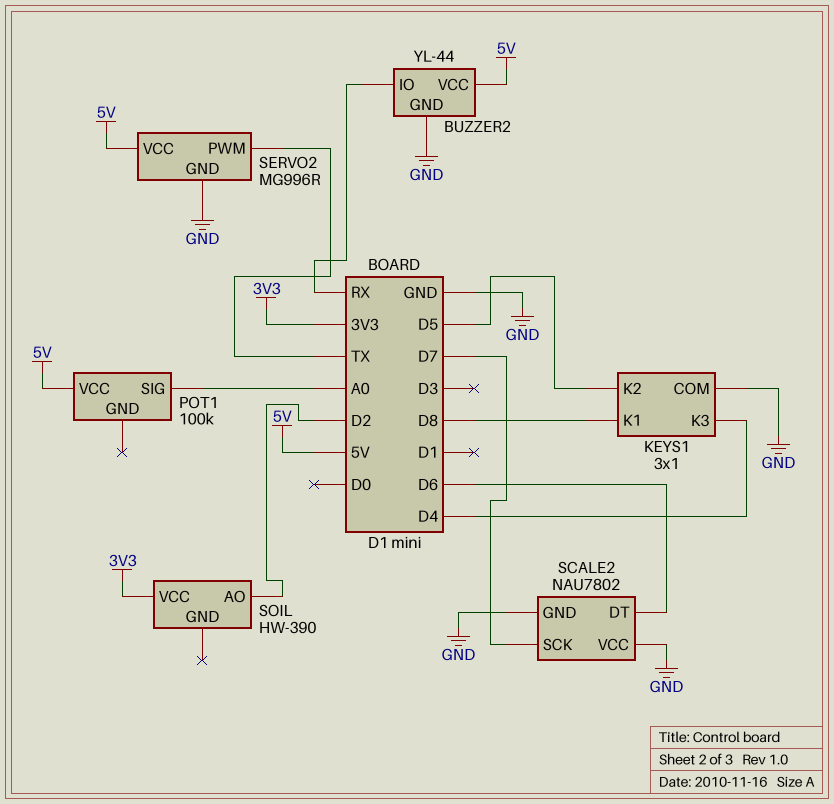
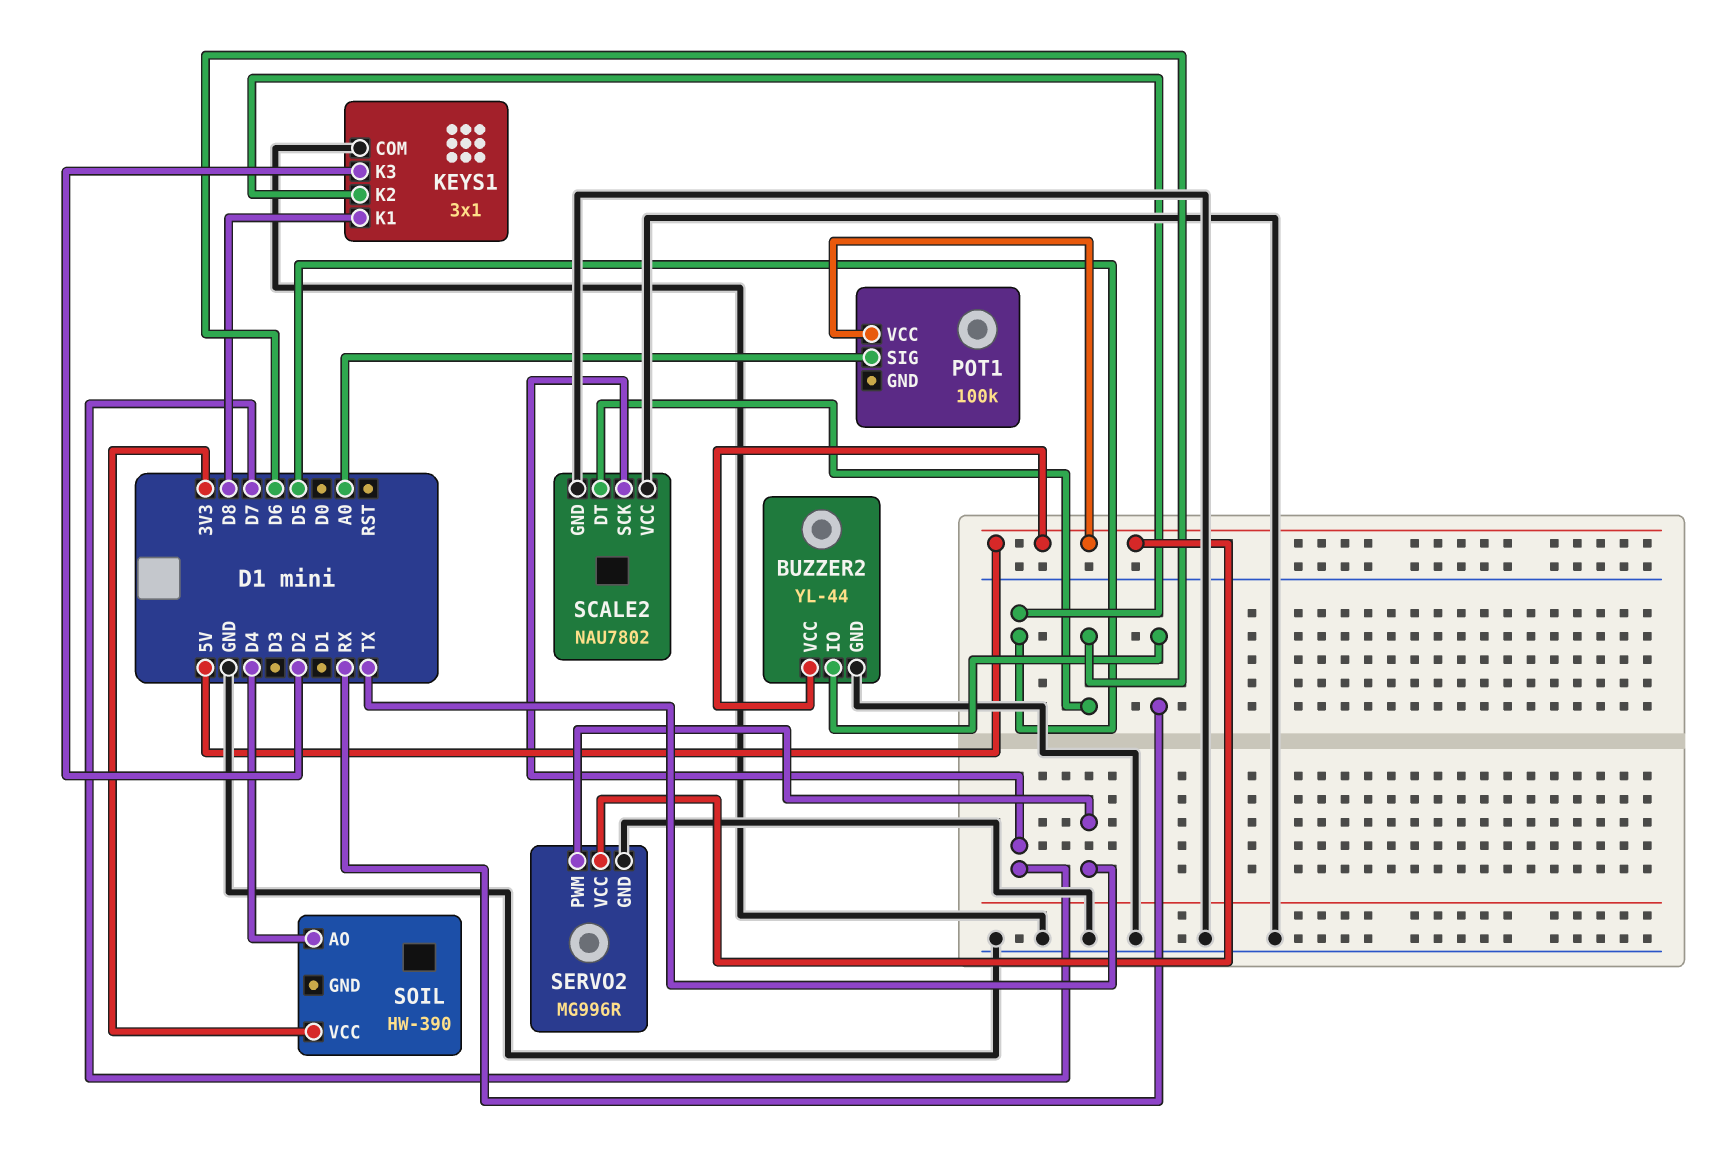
KEYS1 pin K3: D4 -> D2
SOIL pin AO: D2 -> D4

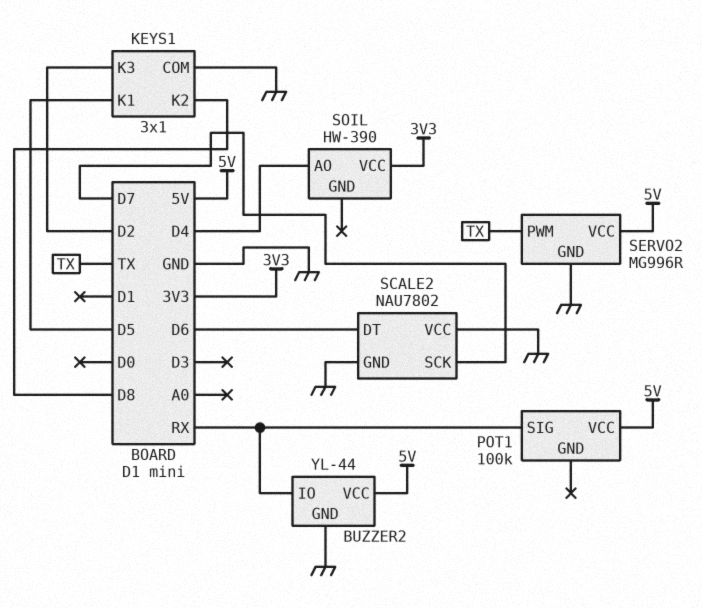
KEYS1 pin K1: D8 -> D5
KEYS1 pin K2: D5 -> D8
POT1 pin SIG: A0 -> RX

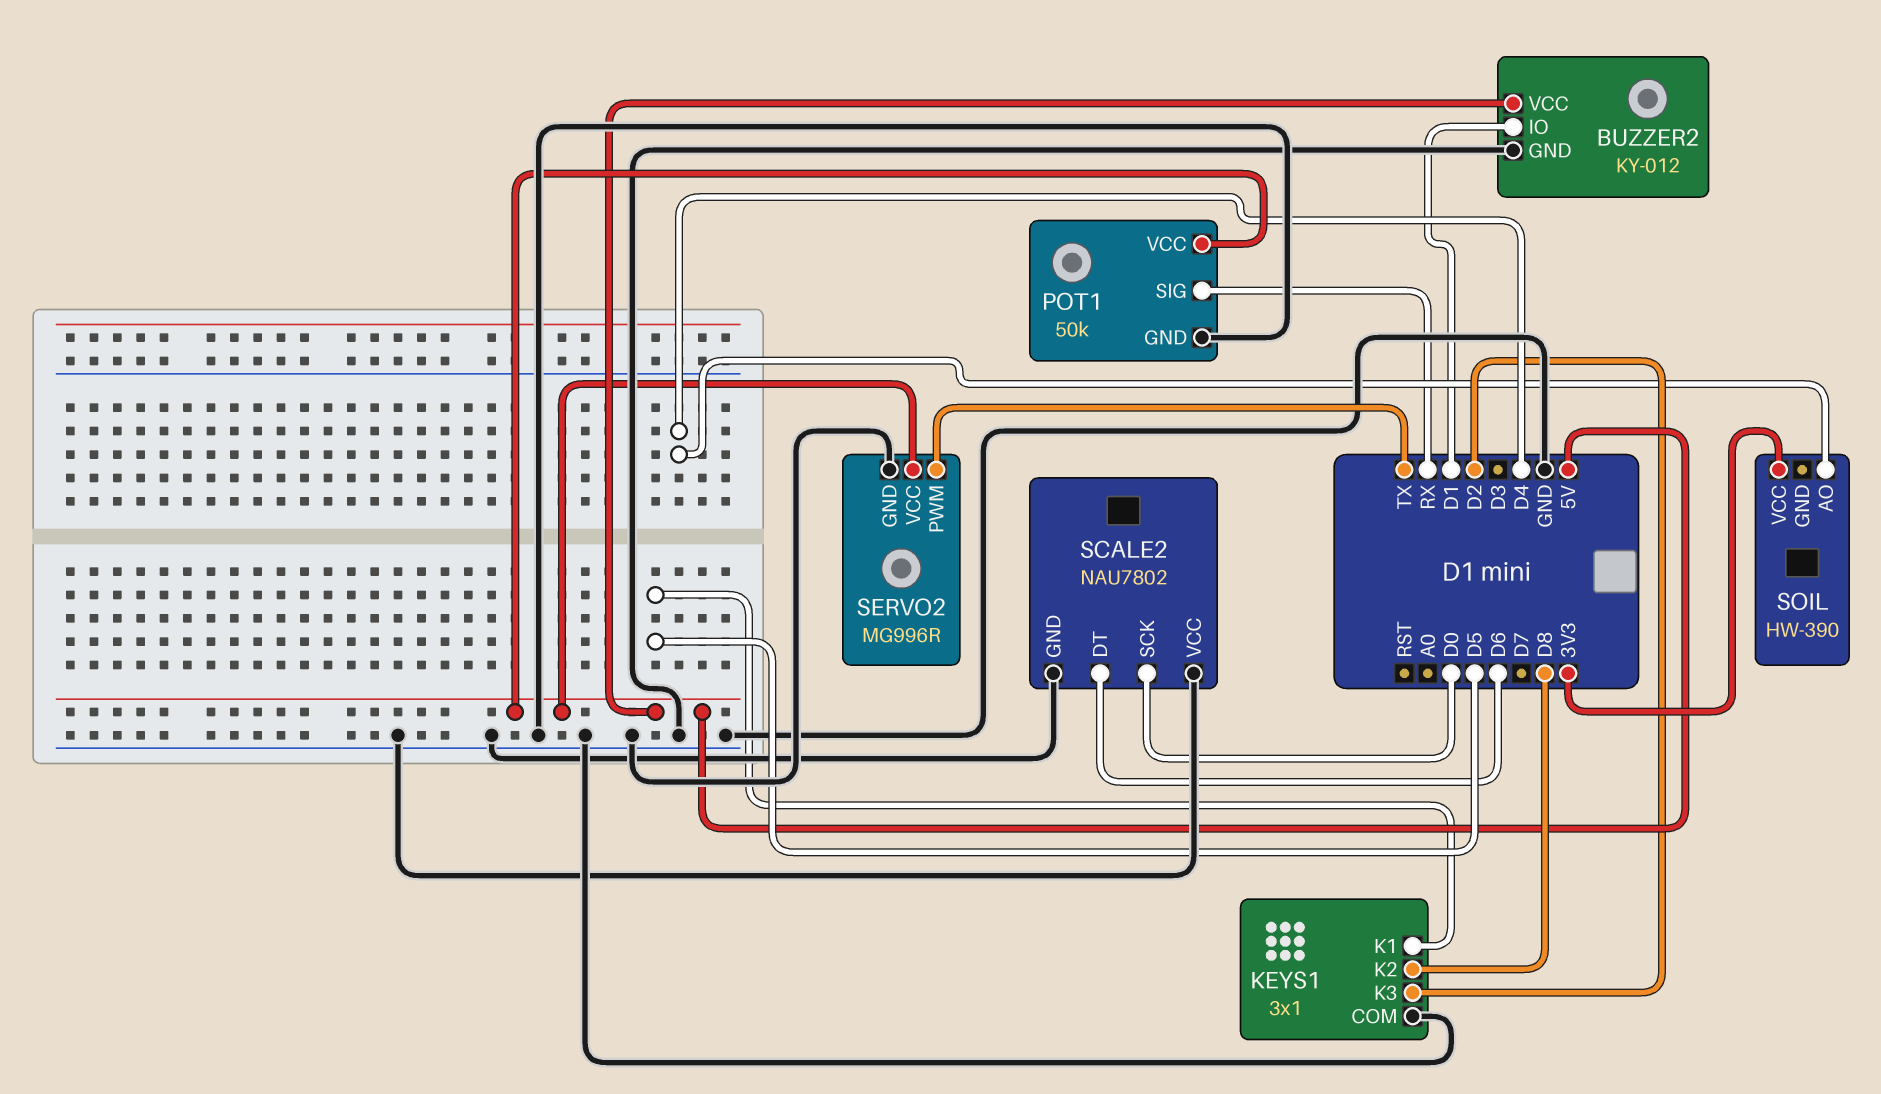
BUZZER2: YL-44 -> KY-012
BUZZER2 pin IO: RX -> D1
POT1: 100k -> 50k
POT1 pin GND: none -> GND
SCALE2 pin SCK: D7 -> D0

